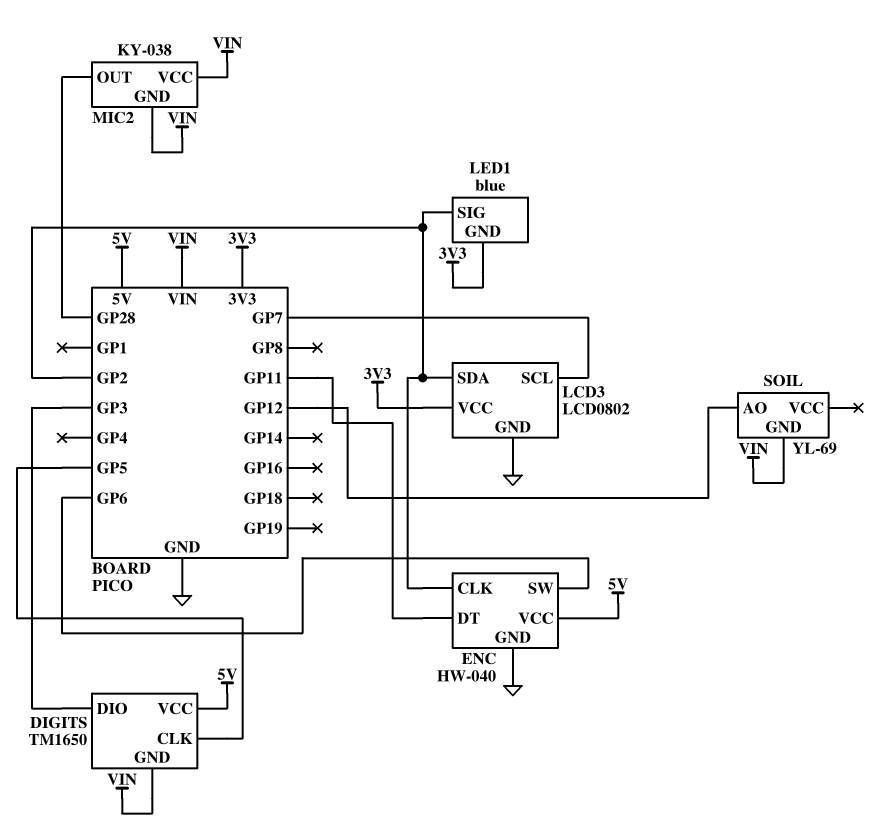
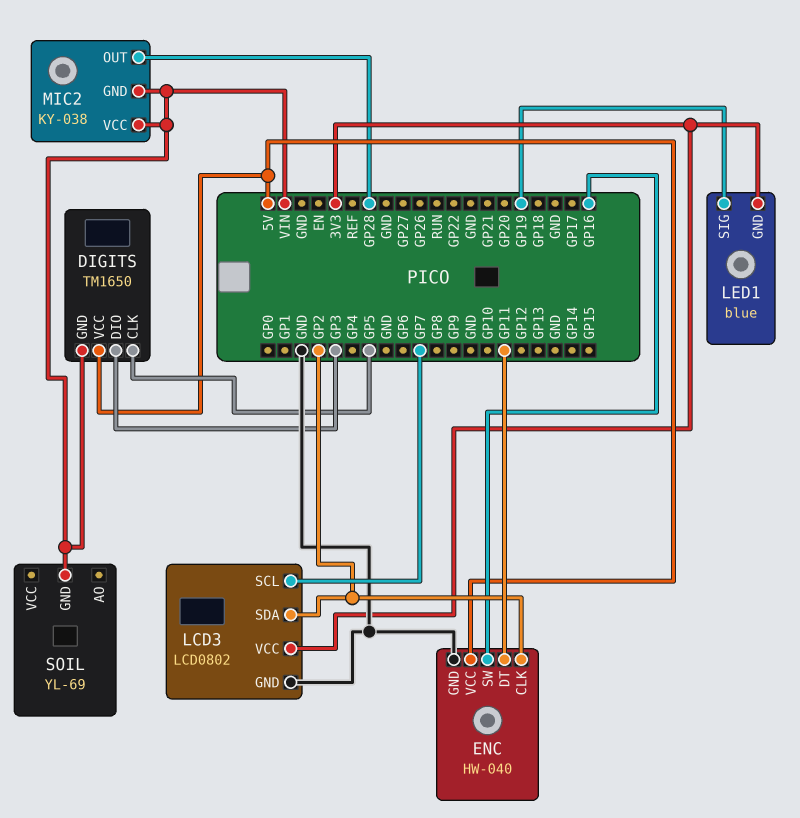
ENC pin SW: GP6 -> GP16
LED1 pin SIG: GP2 -> GP19
SOIL pin AO: GP12 -> none

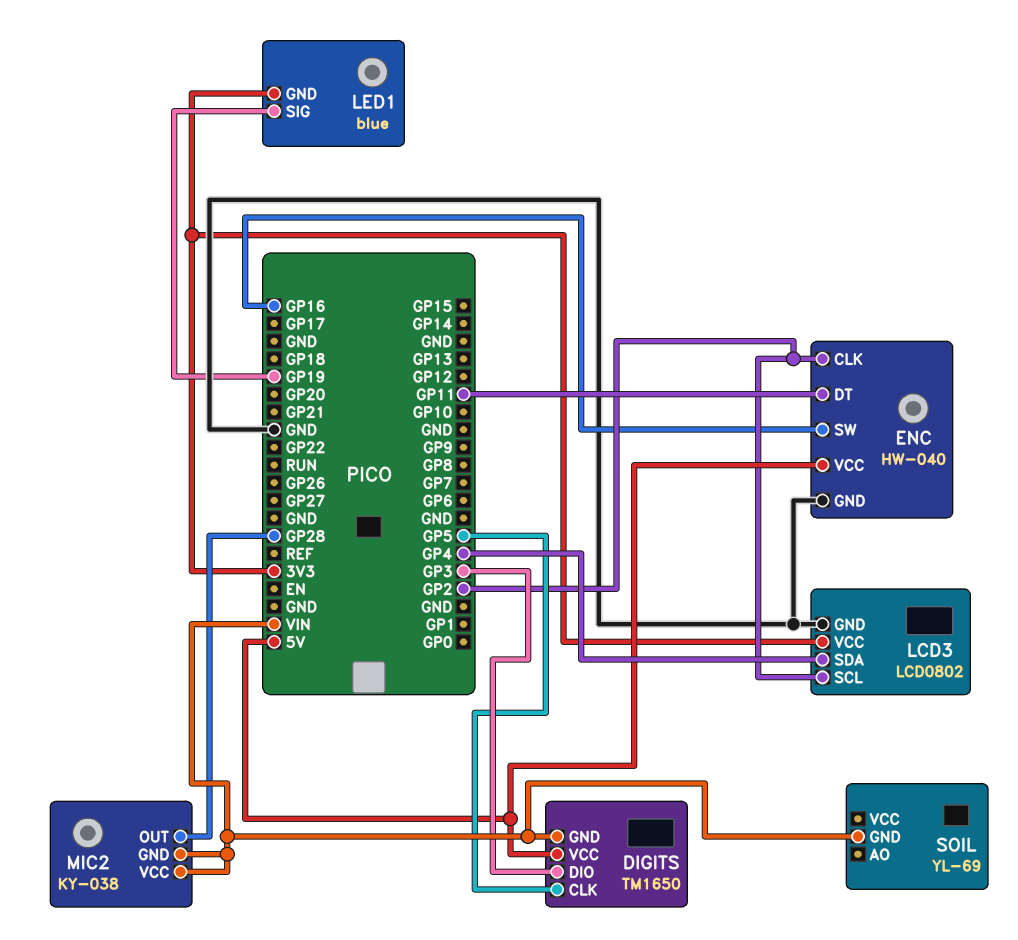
LCD3 pin SCL: GP7 -> GP2
LCD3 pin SDA: GP2 -> GP4

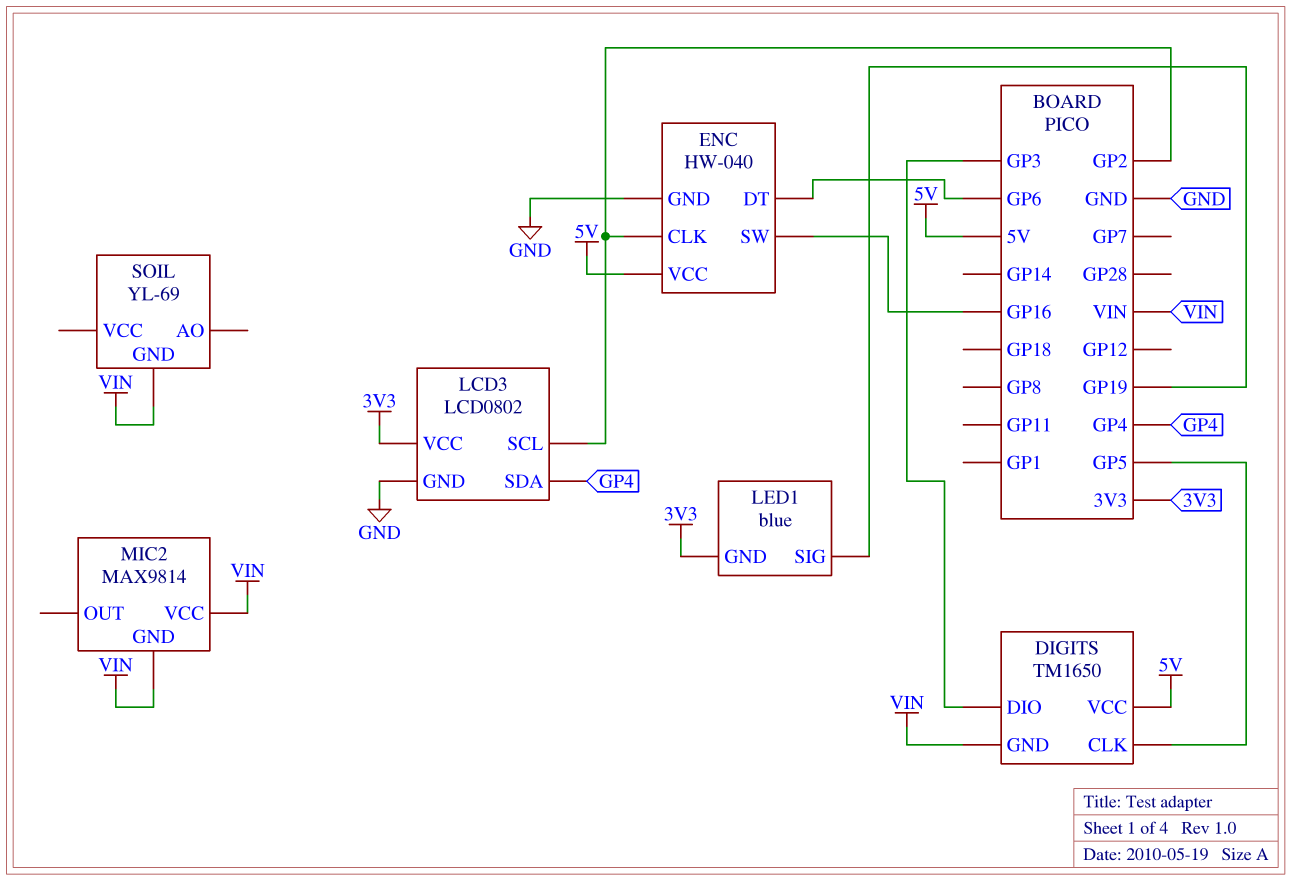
ENC pin DT: GP11 -> GP6
MIC2: KY-038 -> MAX9814
MIC2 pin OUT: GP28 -> none

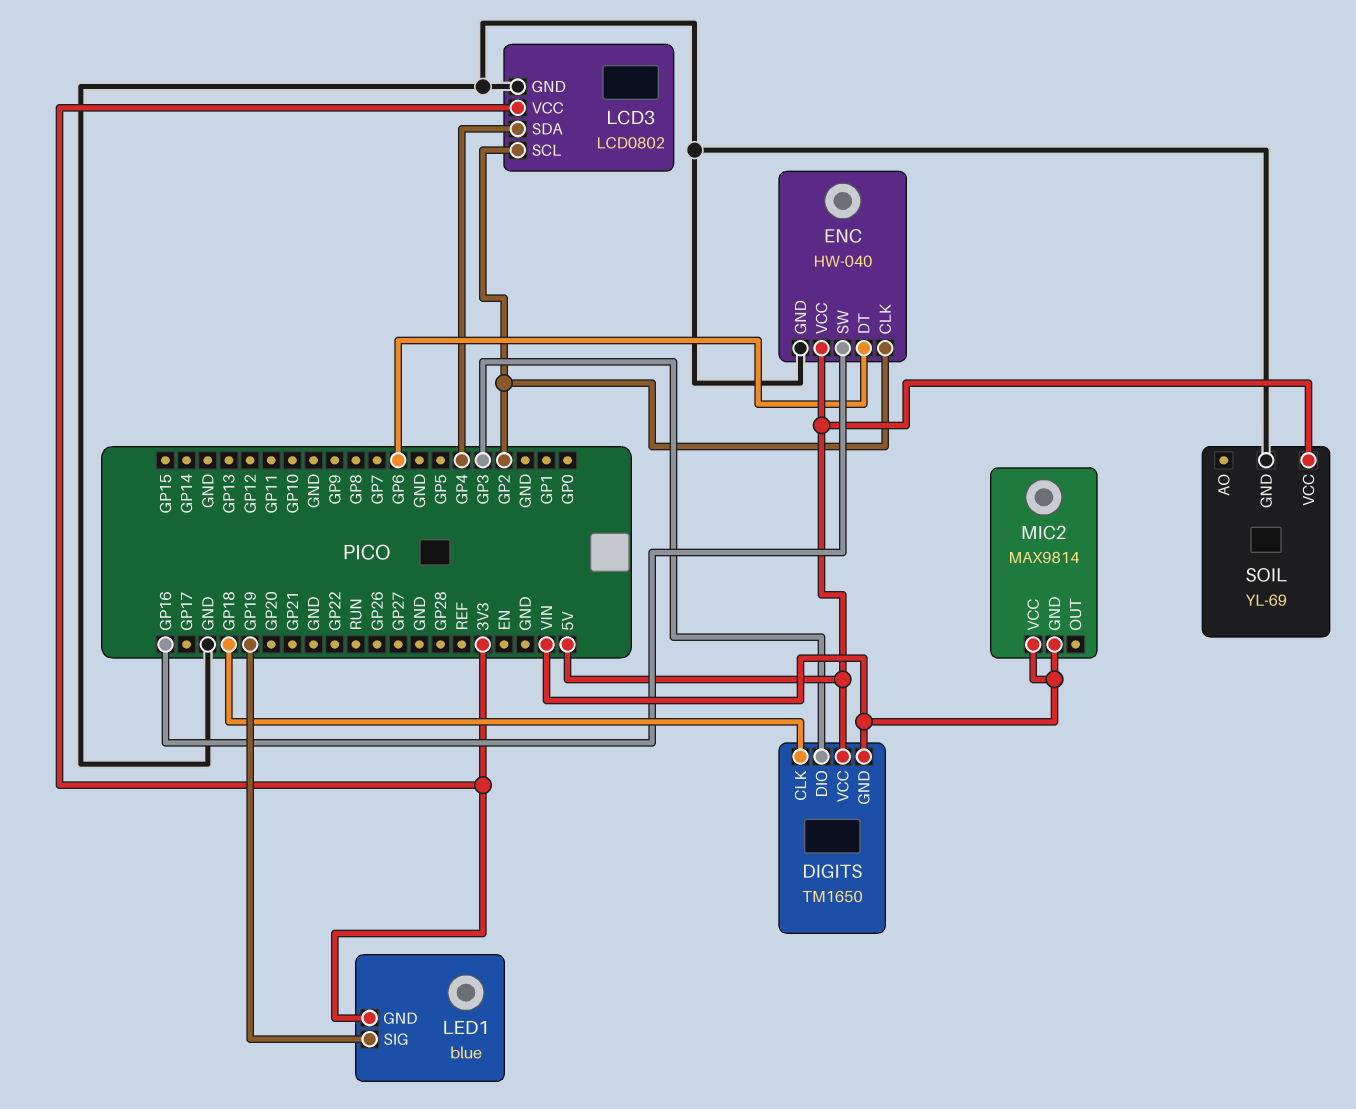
DIGITS pin CLK: GP5 -> GP18
SOIL pin GND: VIN -> GND
SOIL pin VCC: none -> 5V

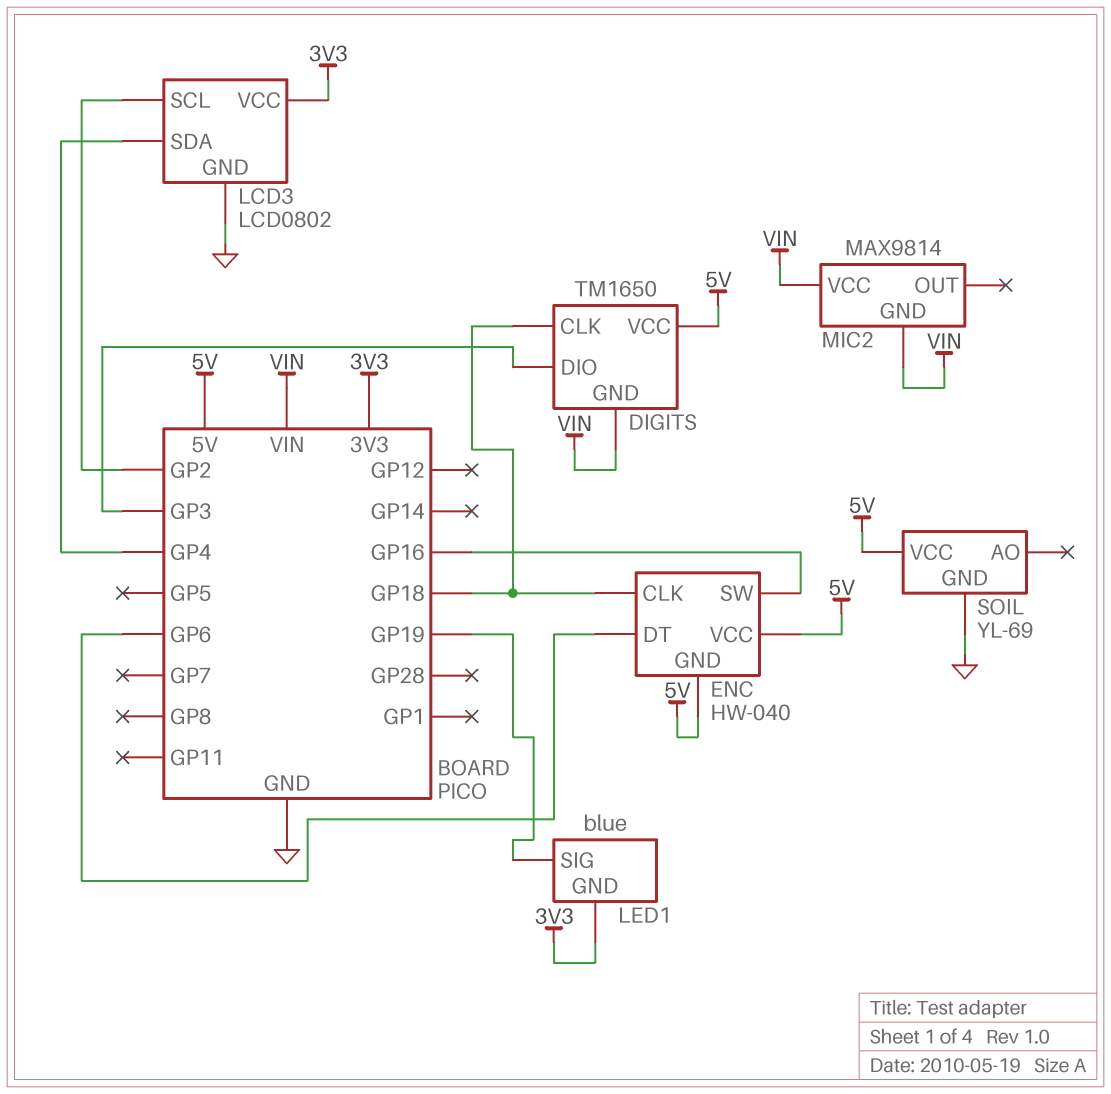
ENC pin CLK: GP2 -> GP18
ENC pin GND: GND -> 5V

